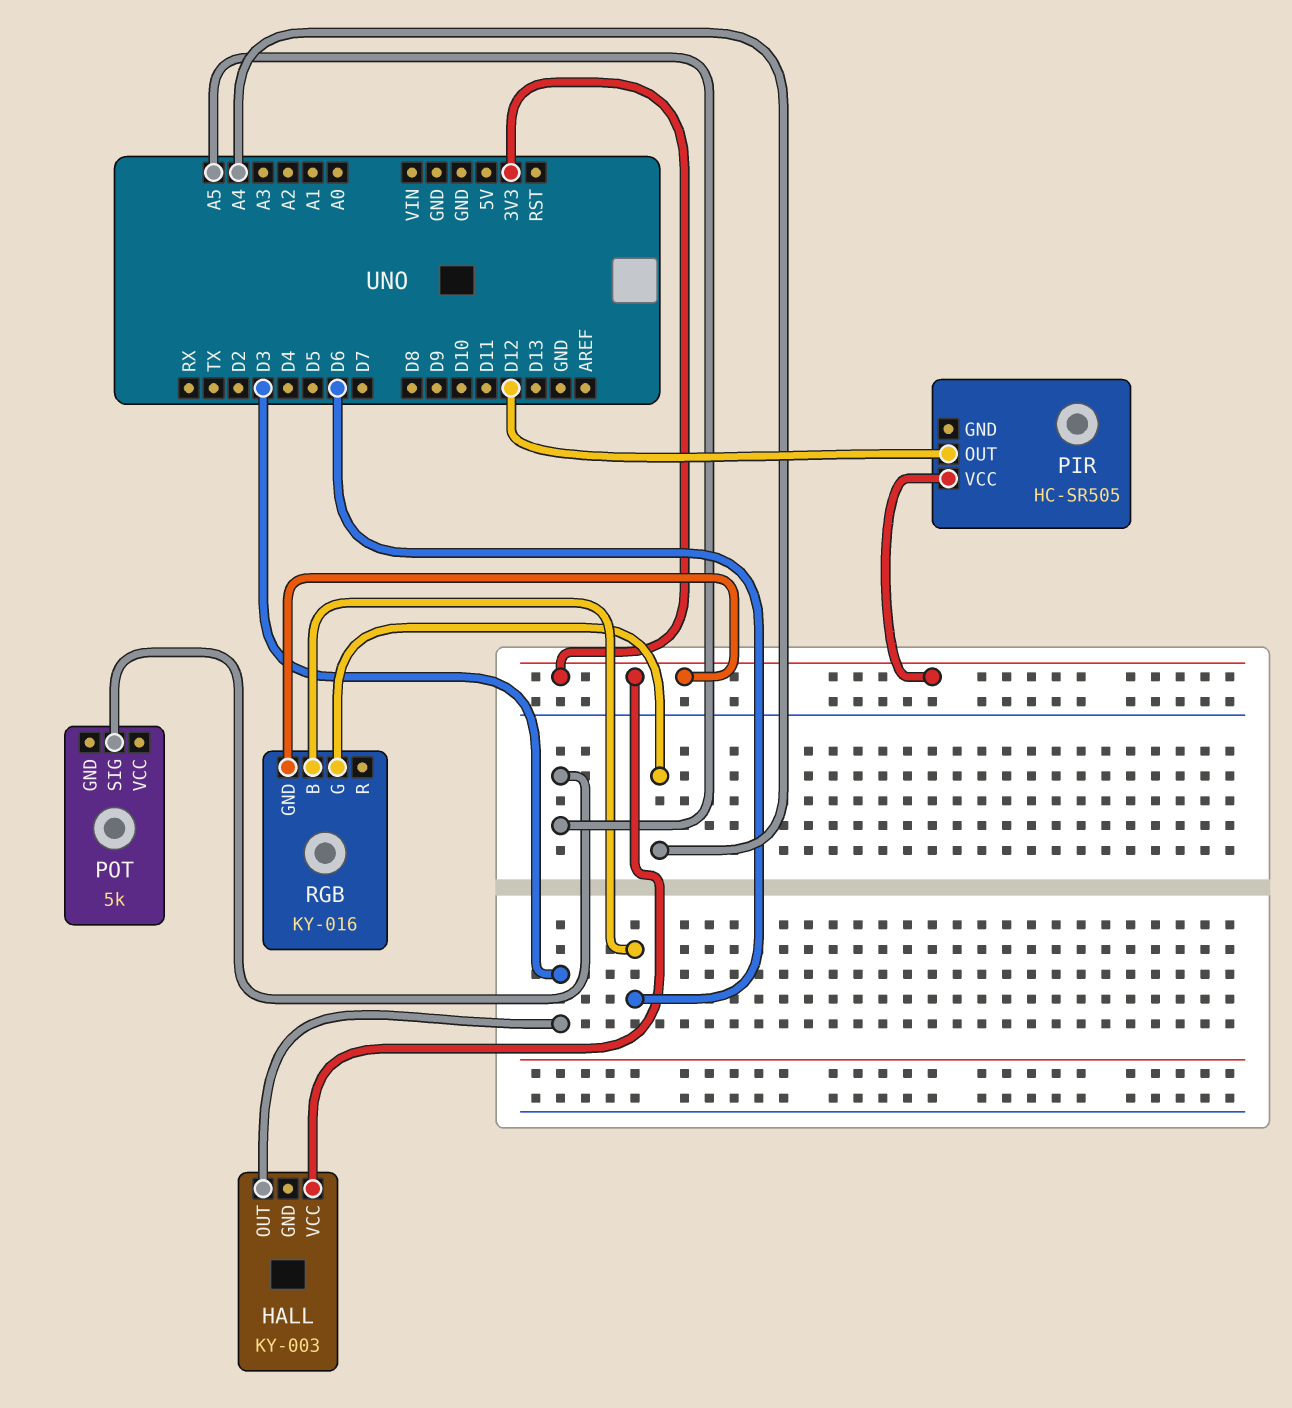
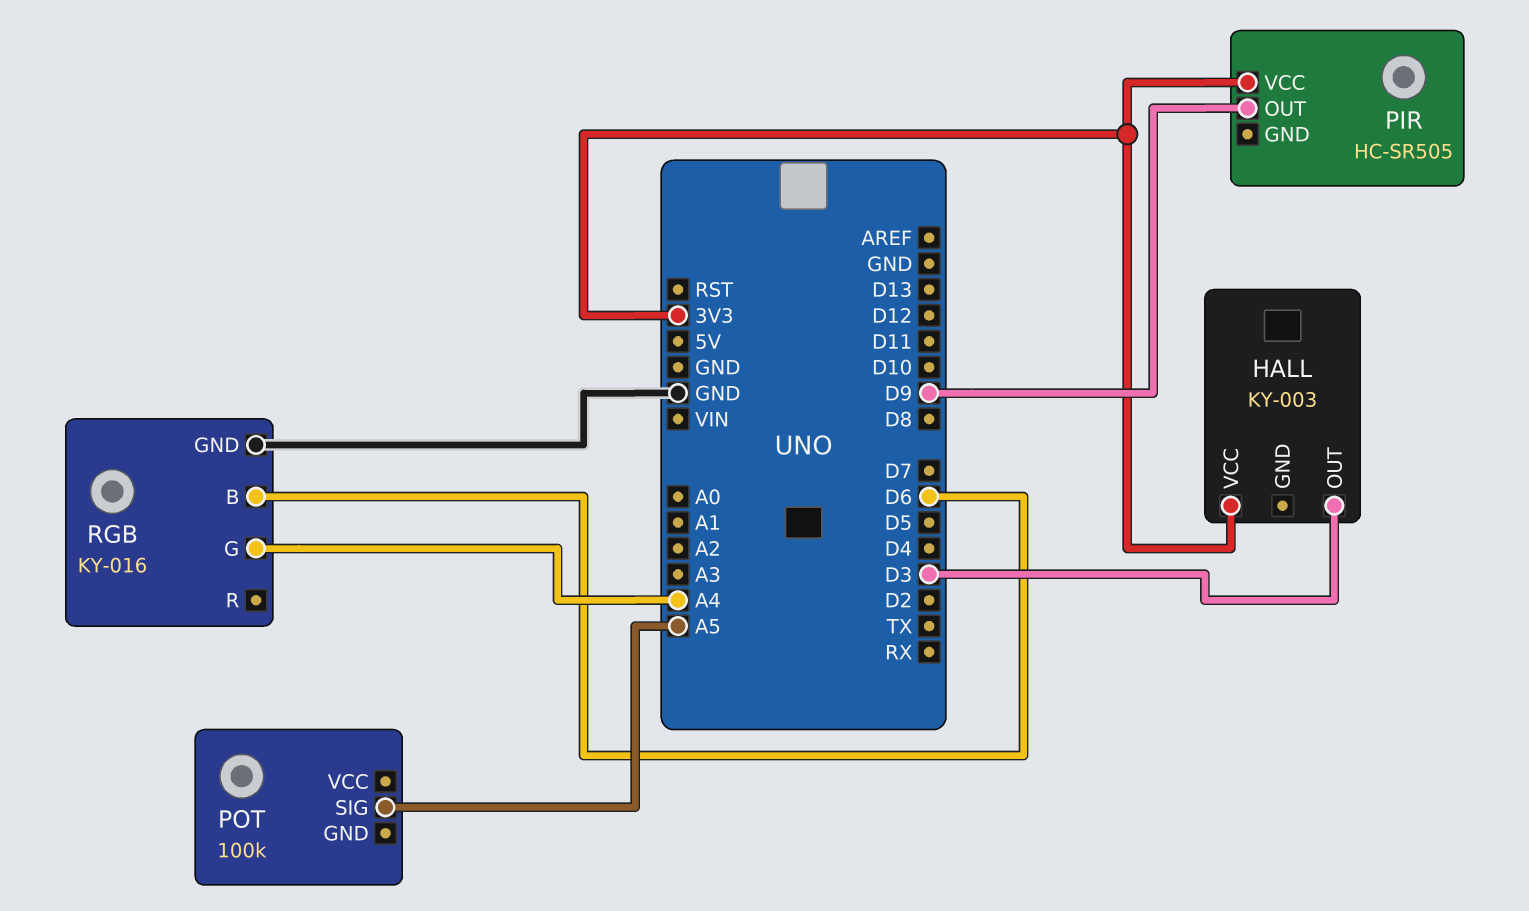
PIR pin OUT: D12 -> D9
POT: 5k -> 100k
RGB pin GND: 3V3 -> GND

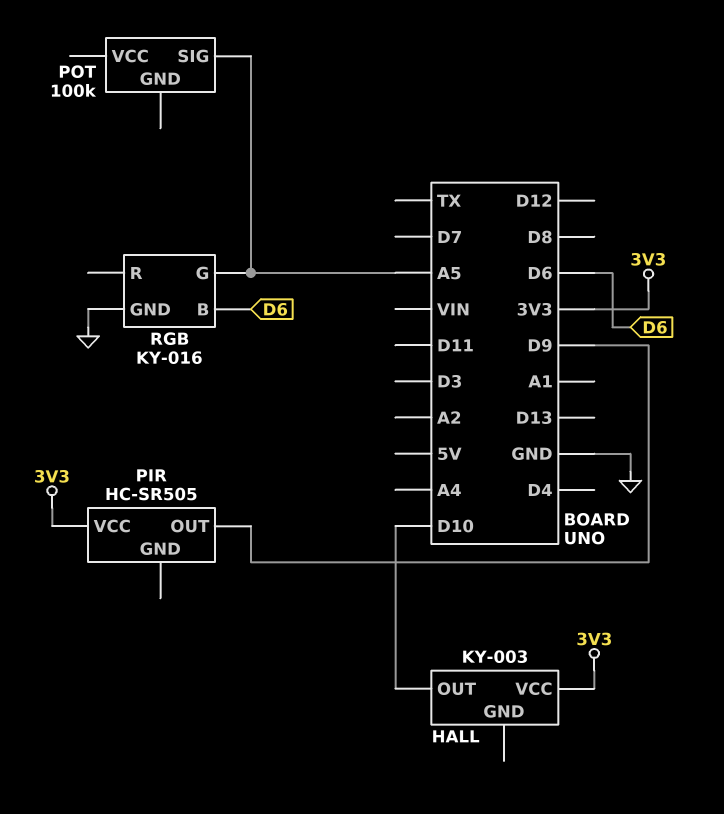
HALL pin OUT: D3 -> D10
RGB pin G: A4 -> A5

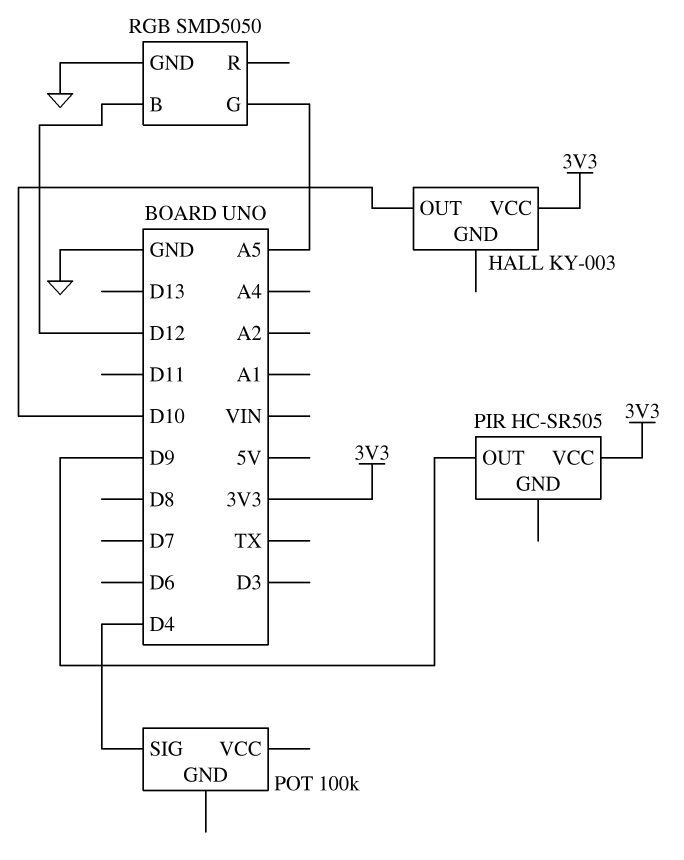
POT pin SIG: A5 -> D4
RGB: KY-016 -> SMD5050
RGB pin B: D6 -> D12

